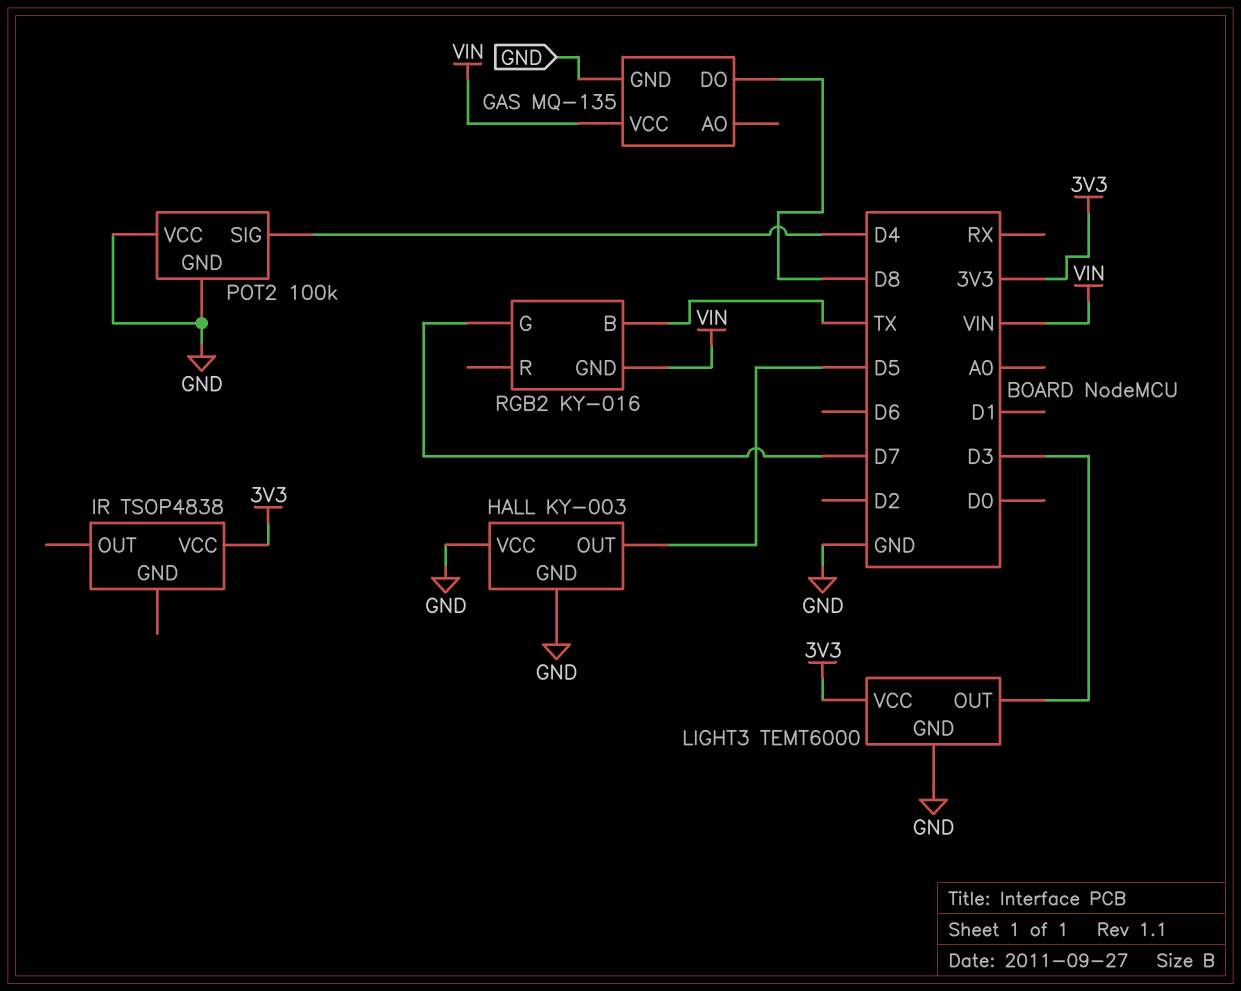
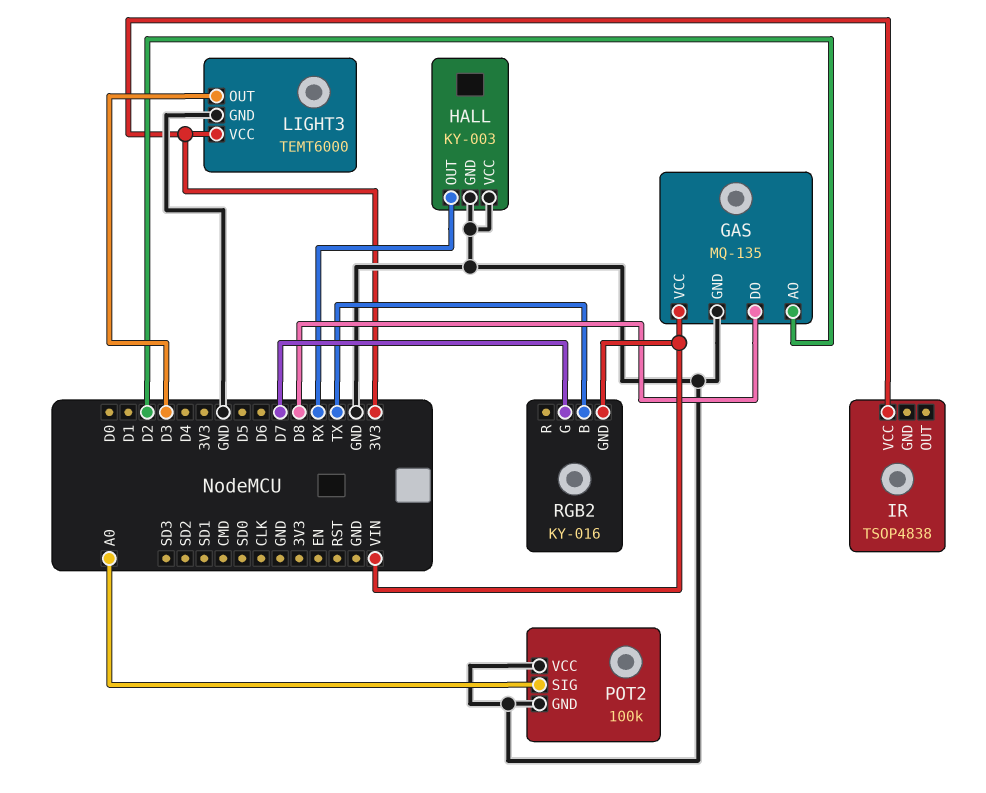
GAS pin AO: none -> D2
HALL pin OUT: D5 -> RX
POT2 pin SIG: D4 -> A0

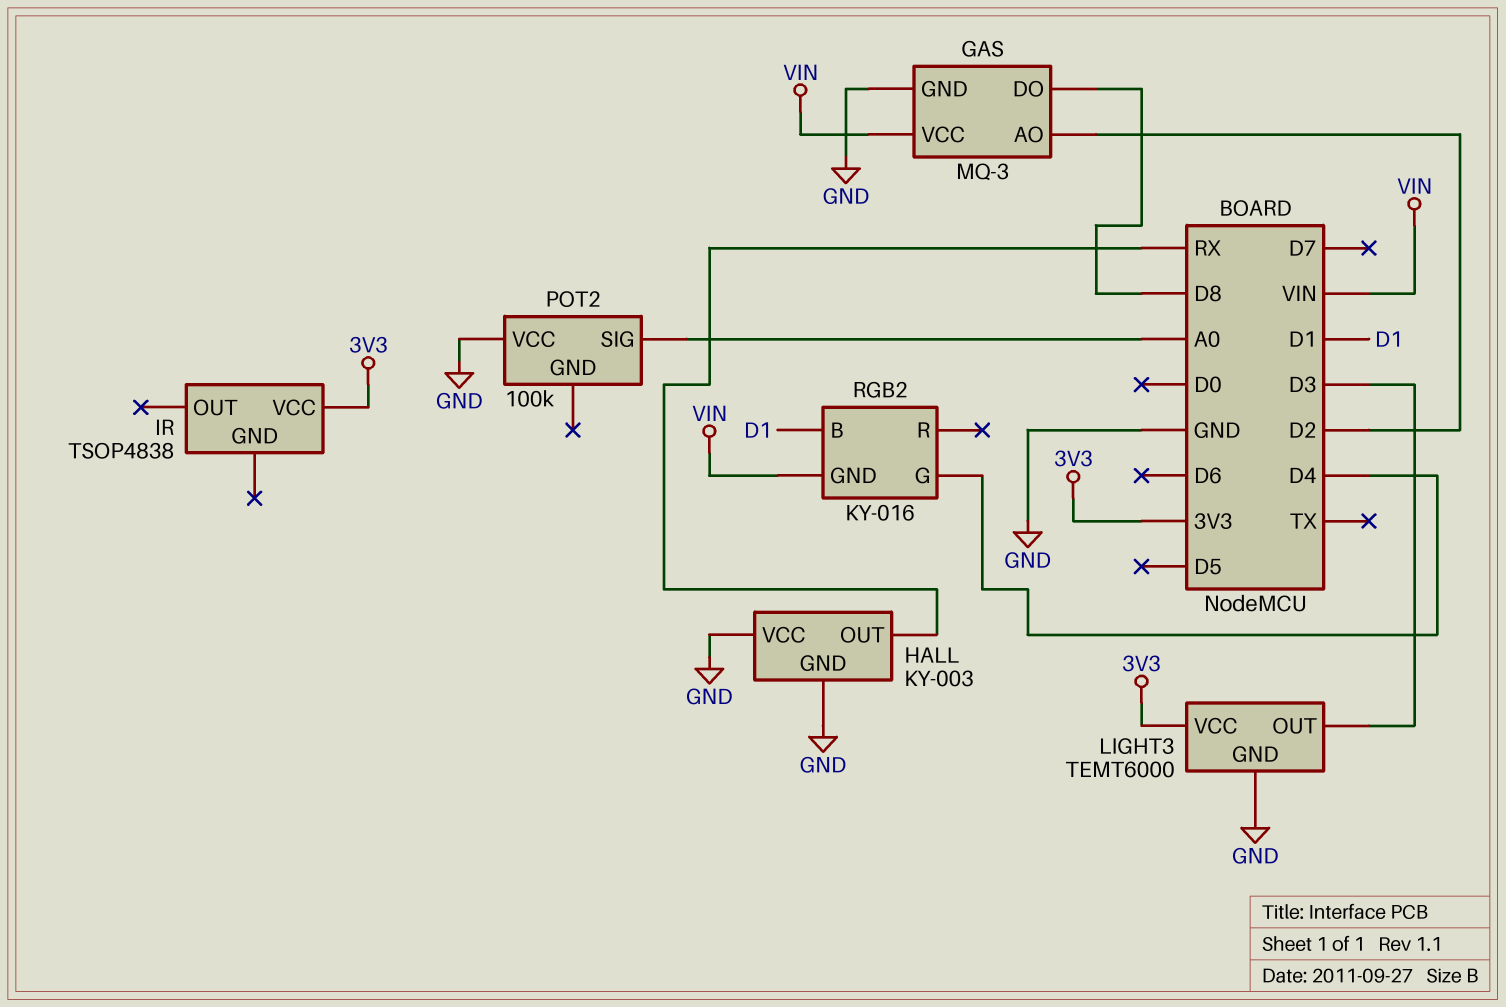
GAS: MQ-135 -> MQ-3
POT2 pin GND: GND -> none
RGB2 pin B: TX -> D1
RGB2 pin G: D7 -> D4

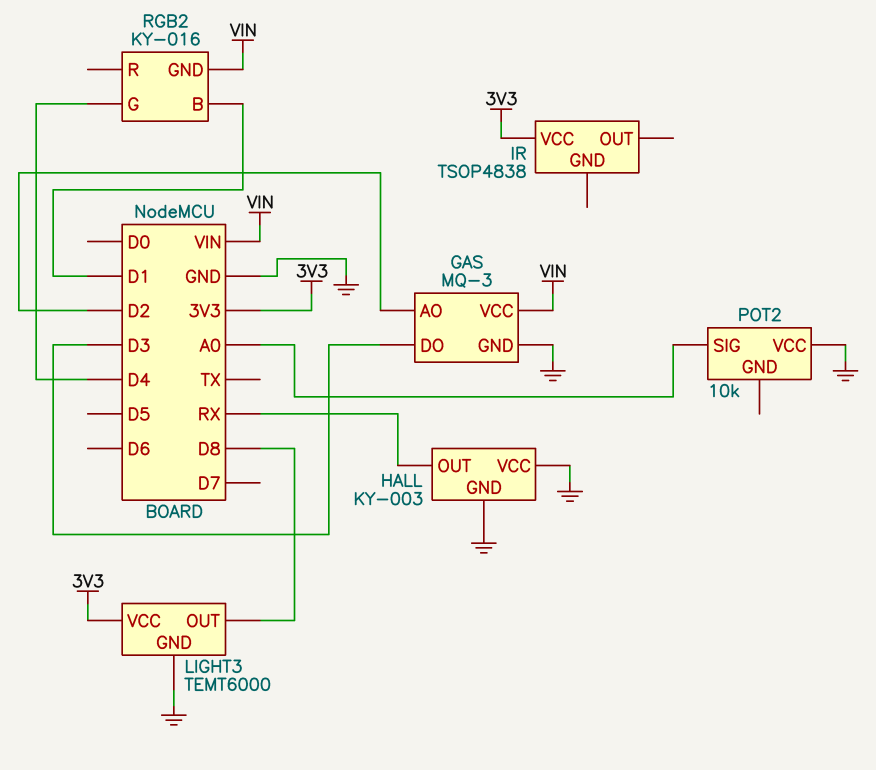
GAS pin DO: D8 -> D3
LIGHT3 pin OUT: D3 -> D8
POT2: 100k -> 10k

